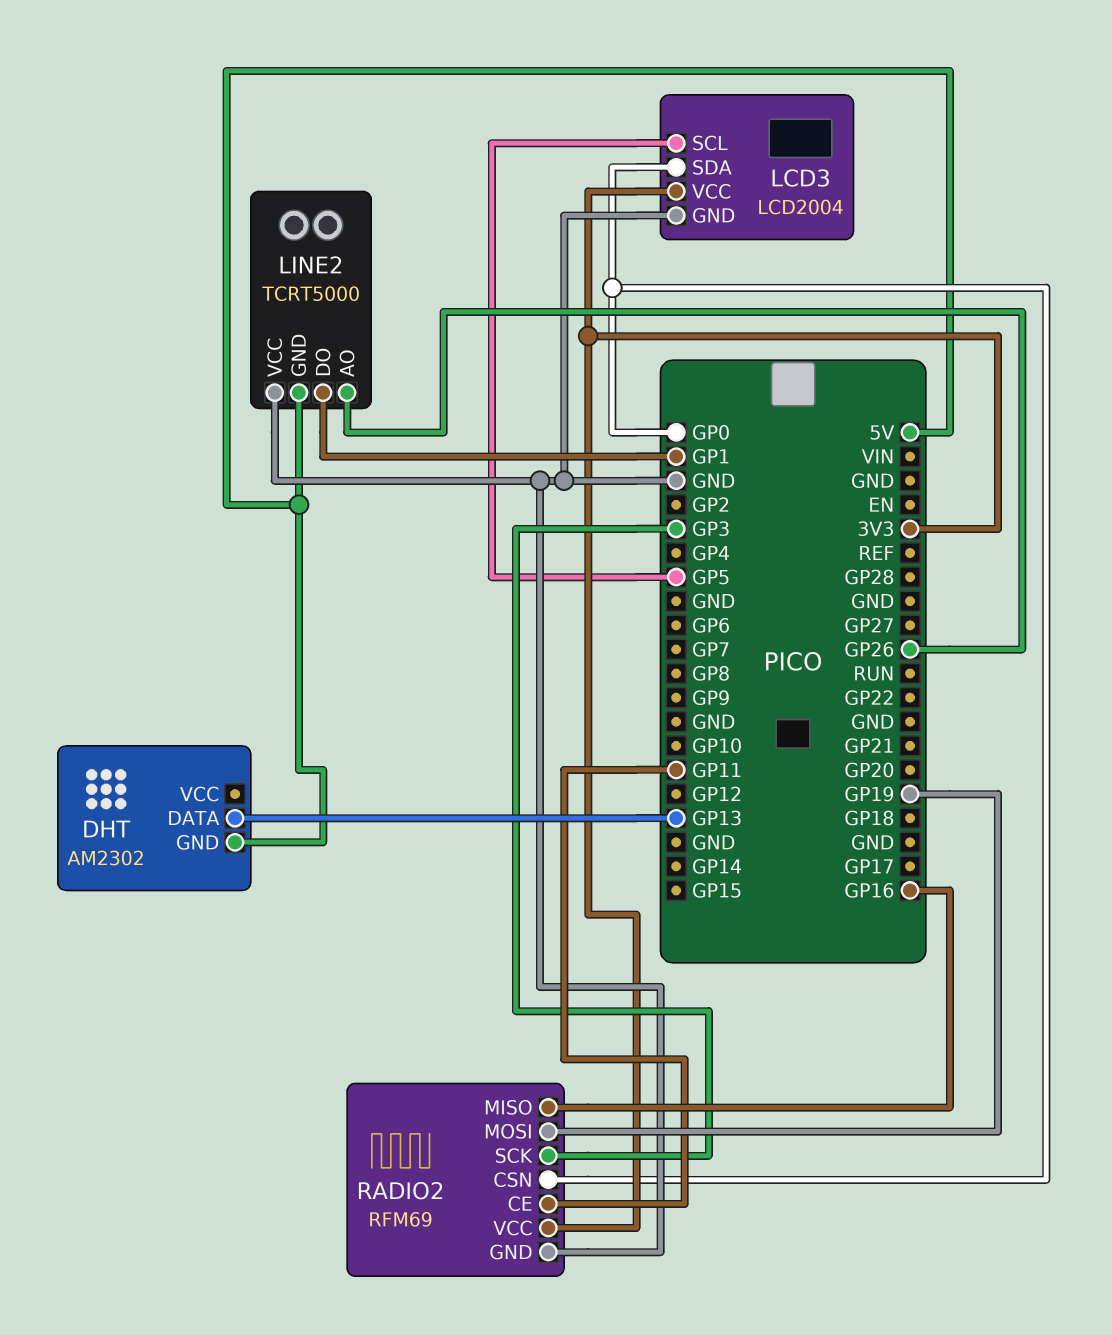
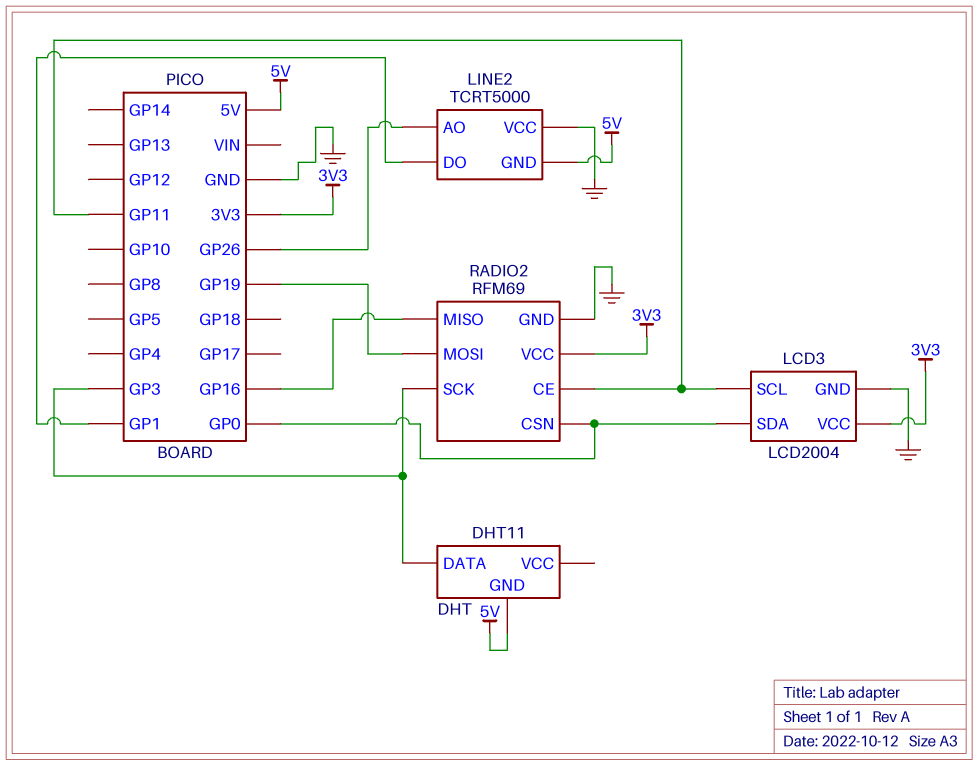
DHT: AM2302 -> DHT11
DHT pin DATA: GP13 -> GP3
LCD3 pin SCL: GP5 -> GP11

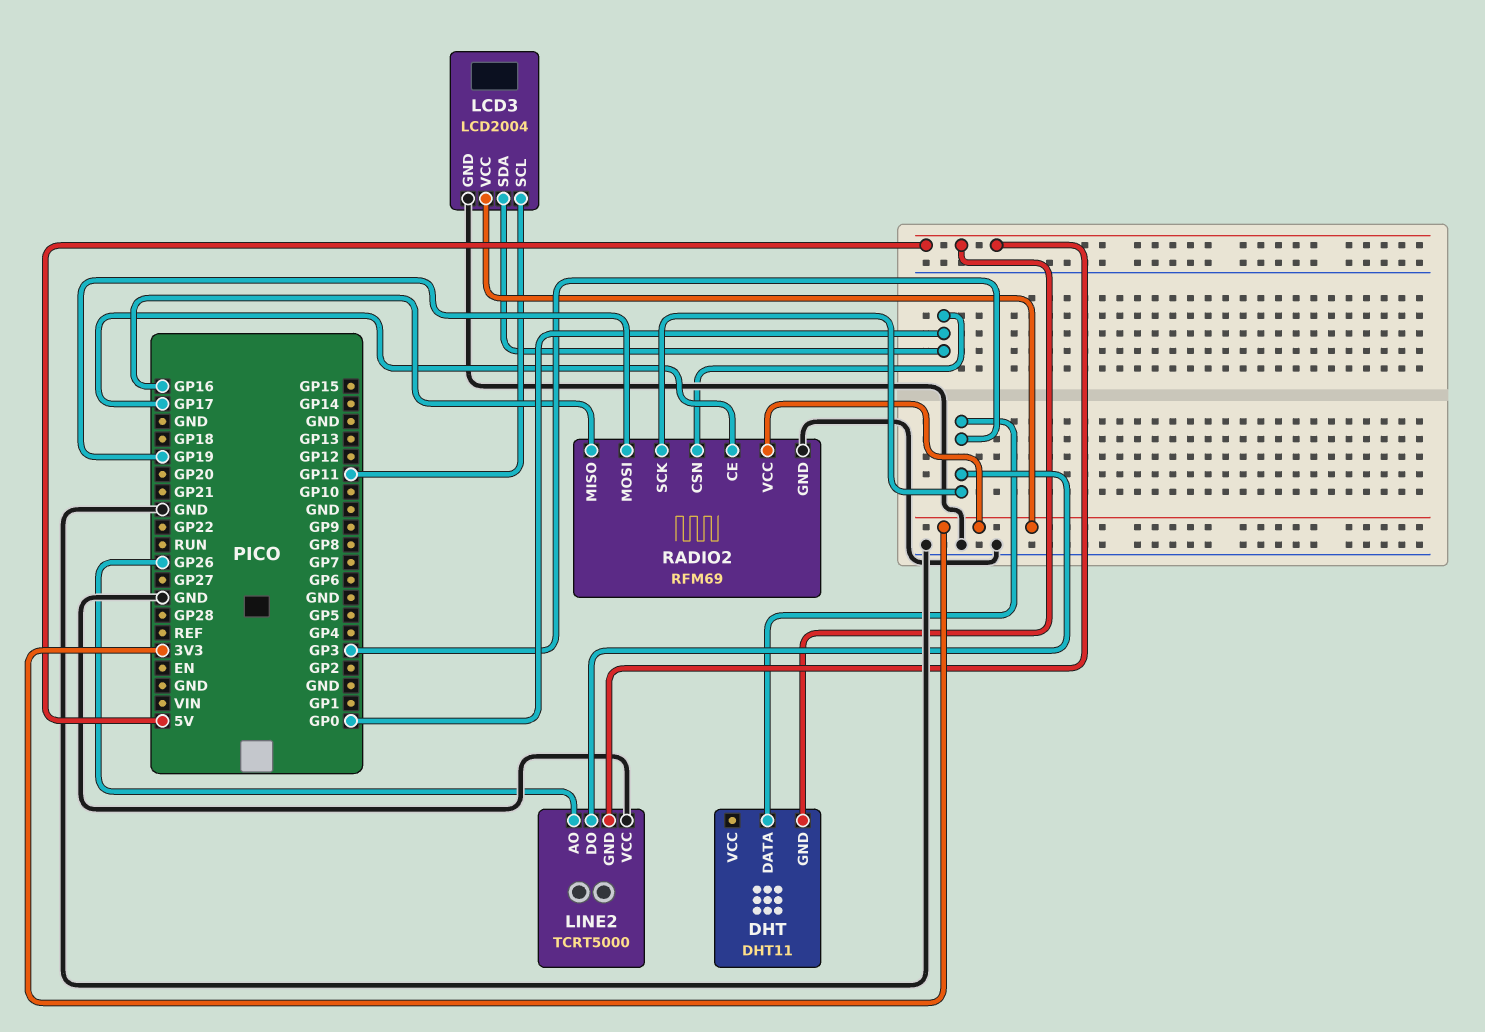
LINE2 pin DO: GP1 -> GP3
RADIO2 pin CE: GP11 -> GP17

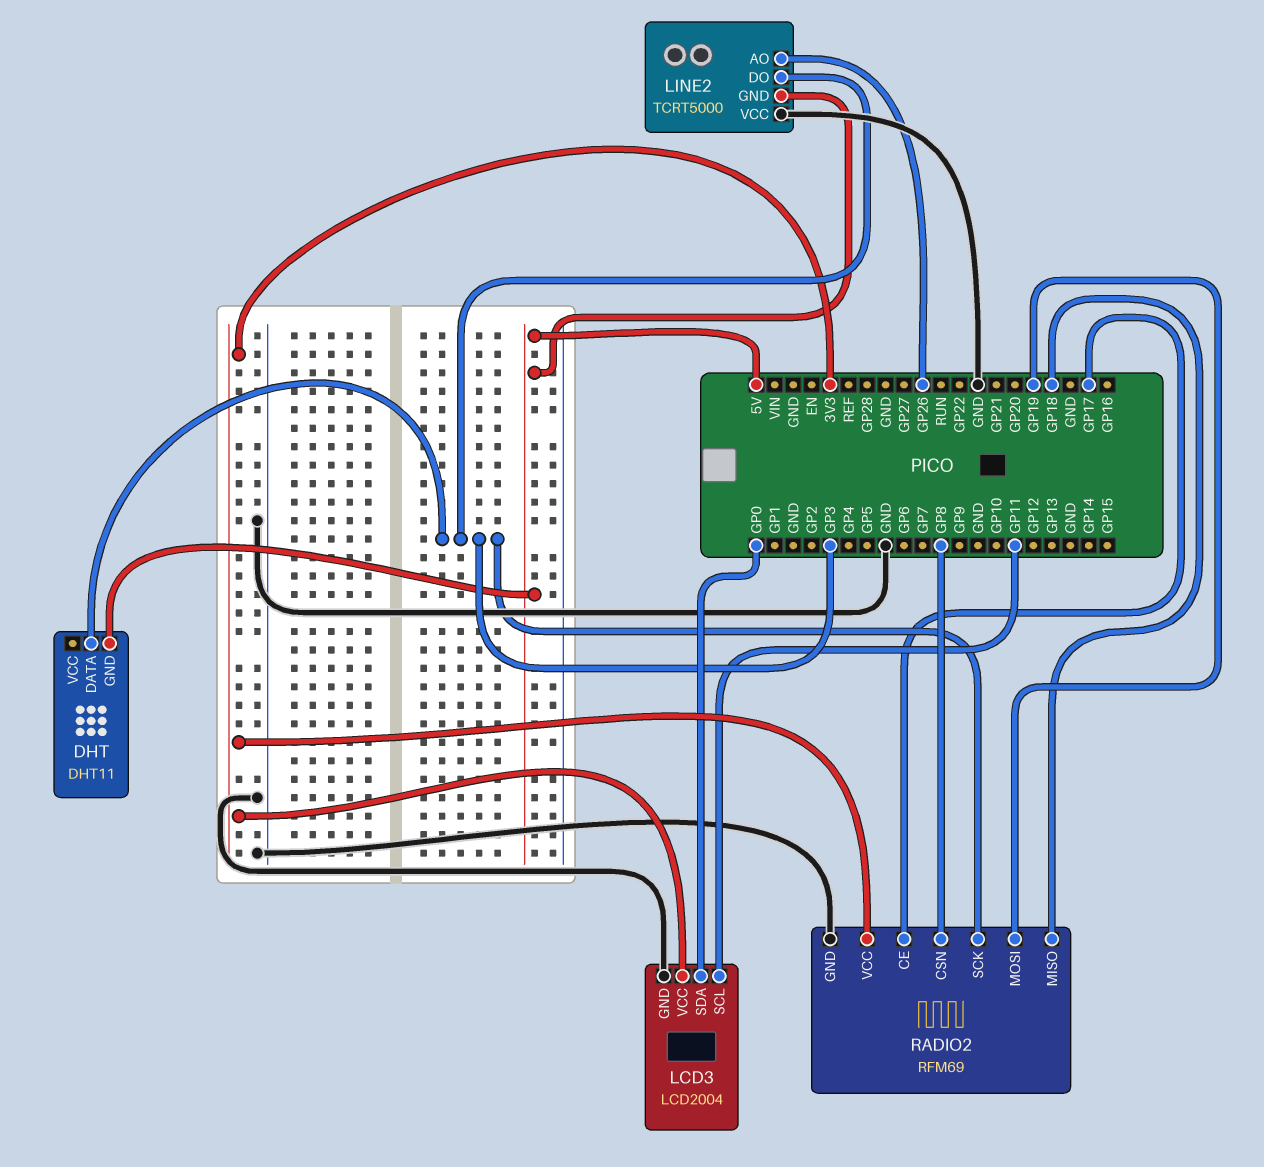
RADIO2 pin CSN: GP0 -> GP8
RADIO2 pin MISO: GP16 -> GP18

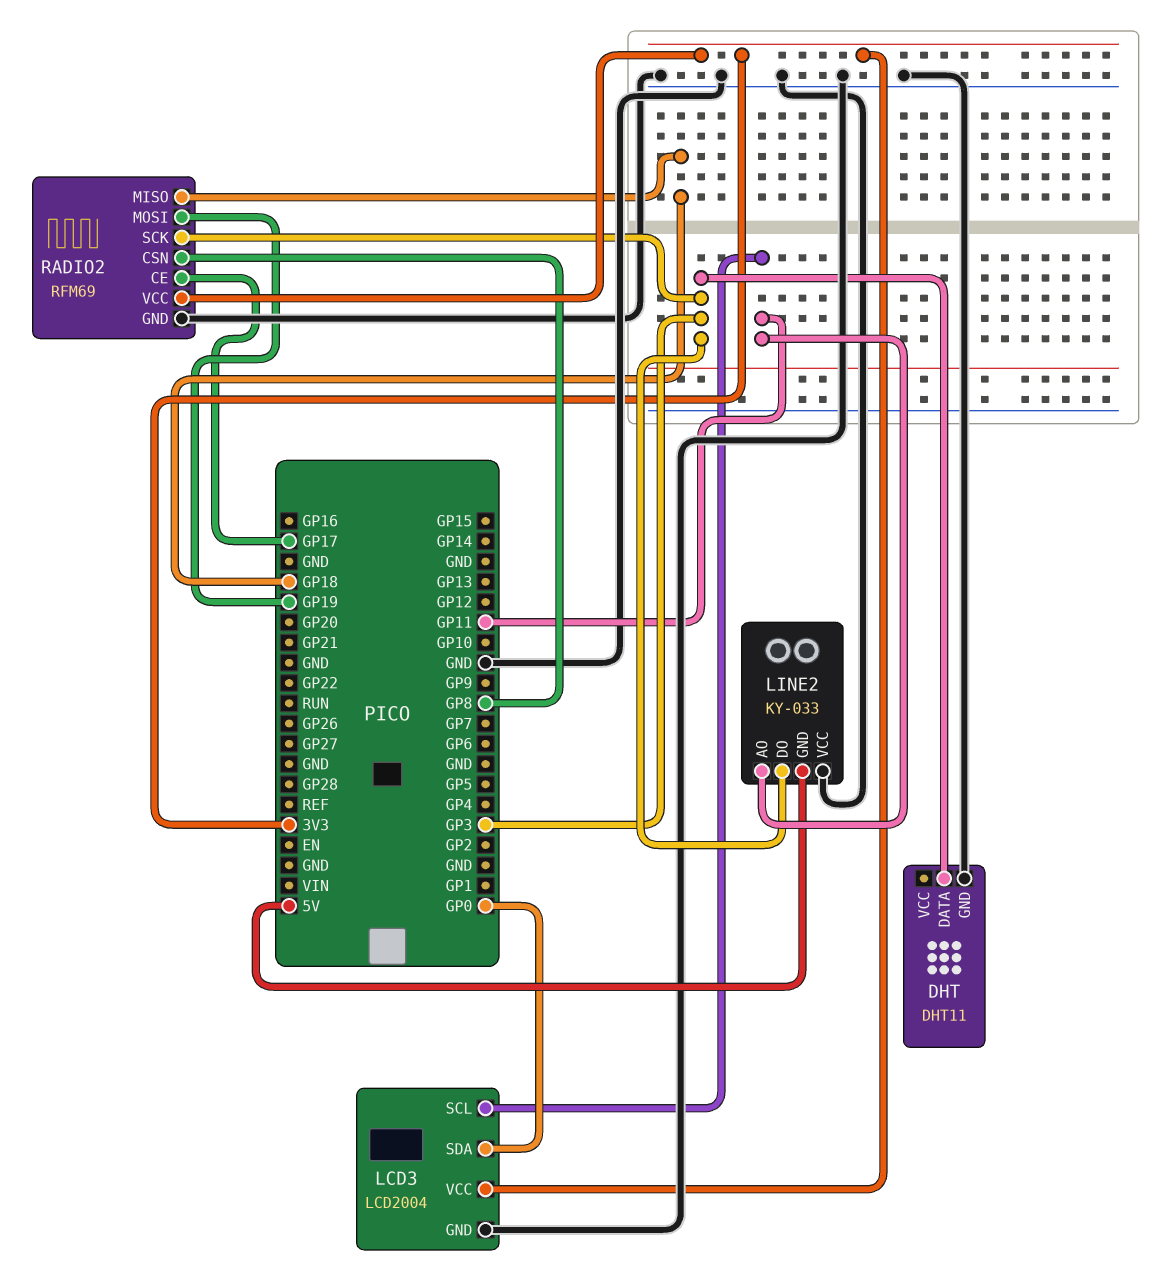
DHT pin GND: 5V -> GND
LINE2: TCRT5000 -> KY-033
LINE2 pin AO: GP26 -> GP11

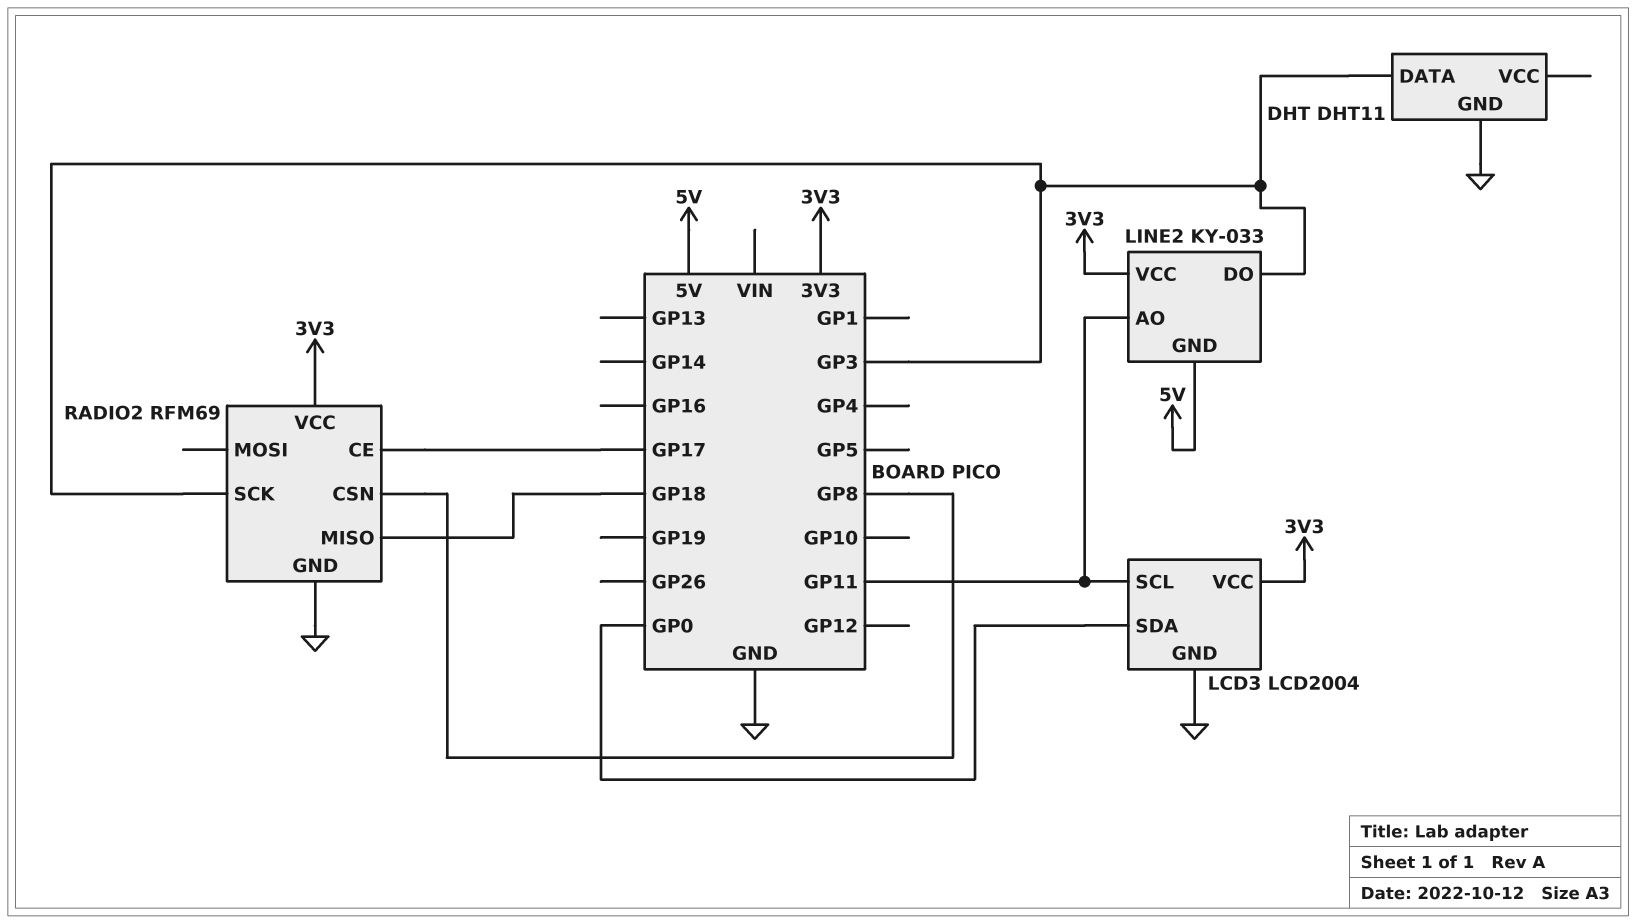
LINE2 pin VCC: GND -> 3V3
RADIO2 pin MOSI: GP19 -> none

